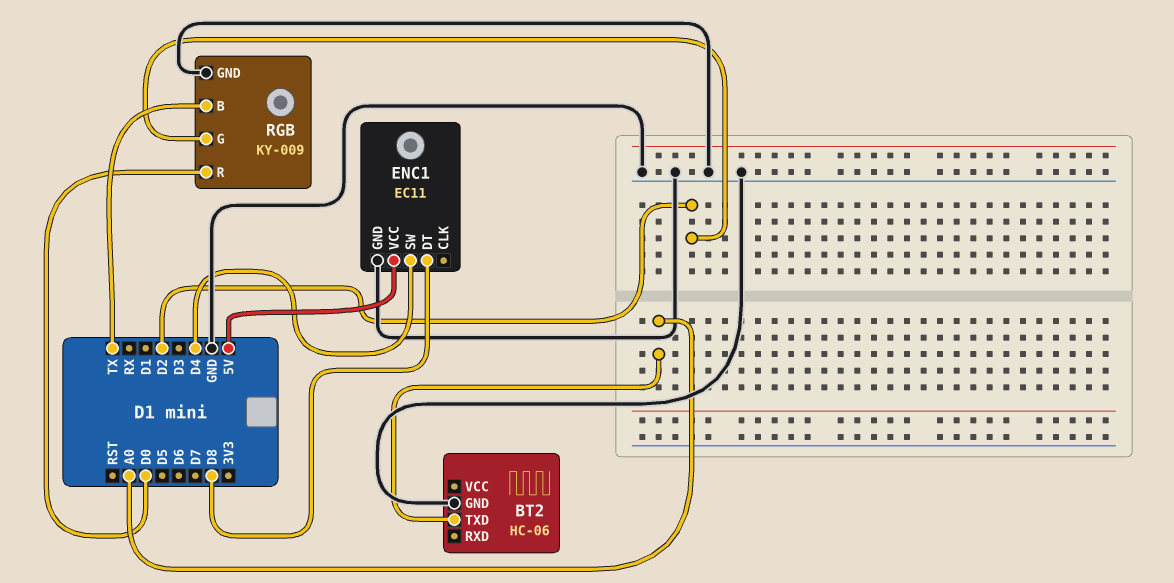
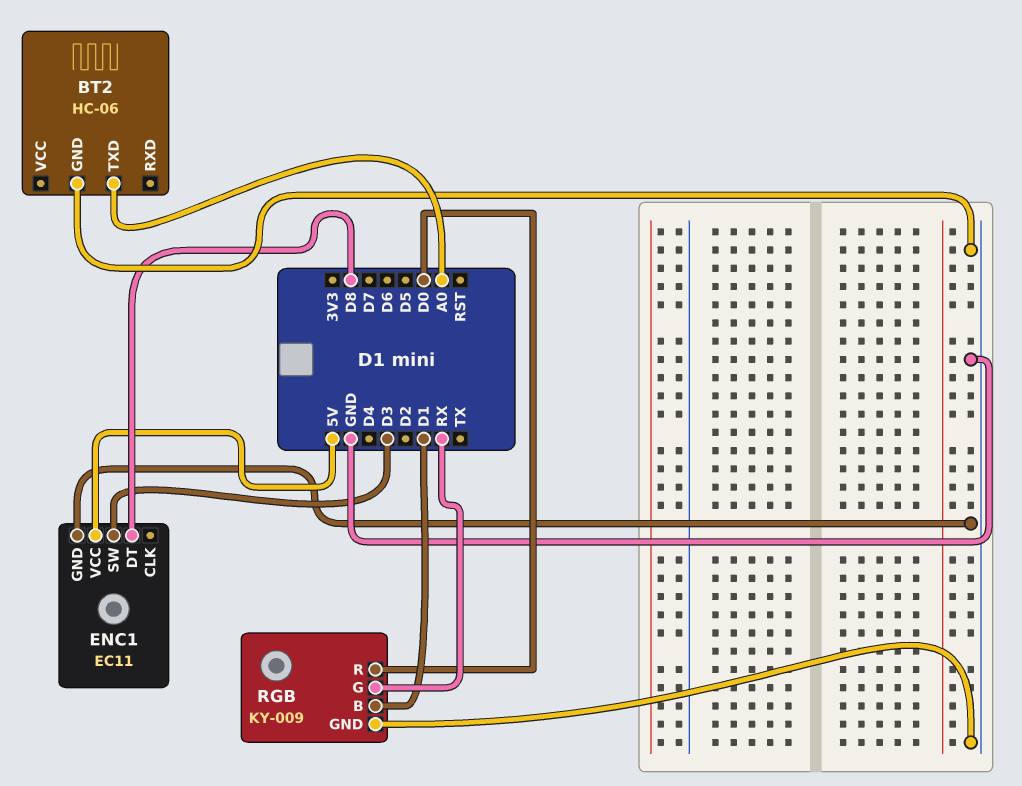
ENC1 pin SW: D4 -> D3
RGB pin B: TX -> D1
RGB pin G: D2 -> RX

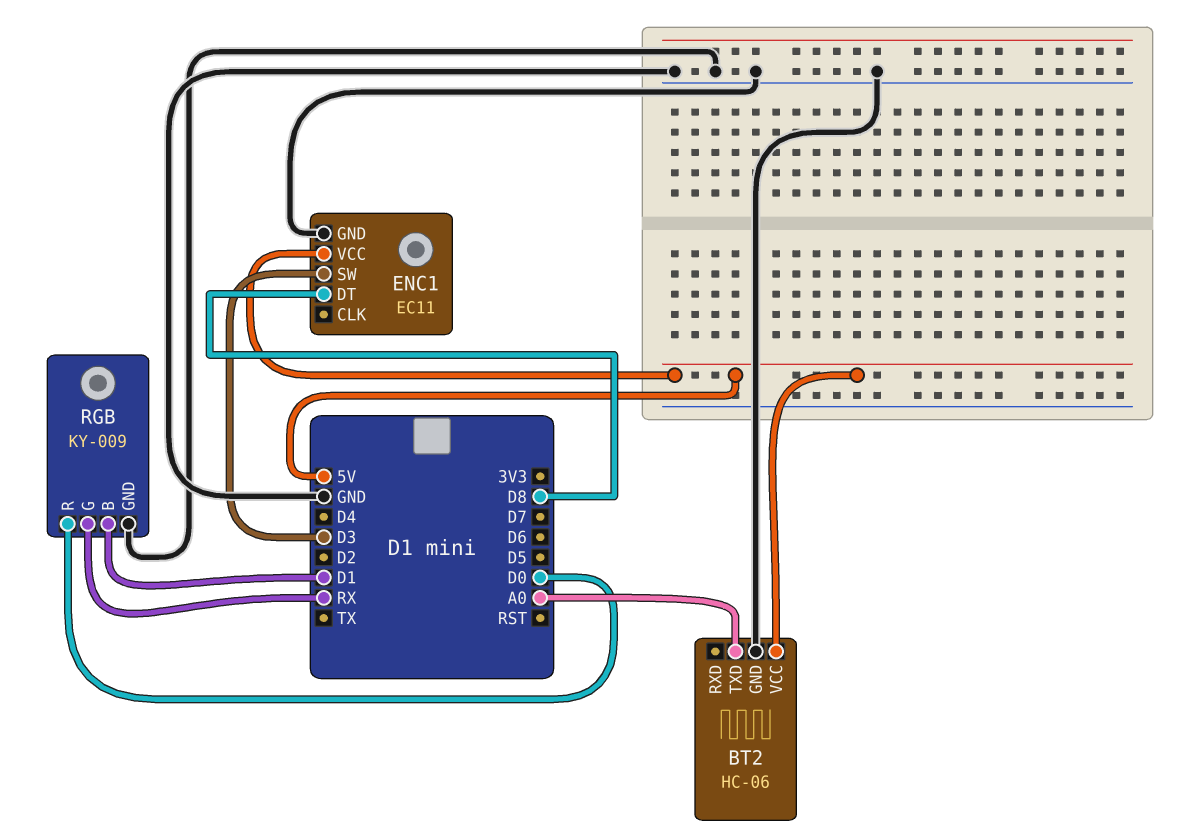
BT2 pin VCC: none -> 5V

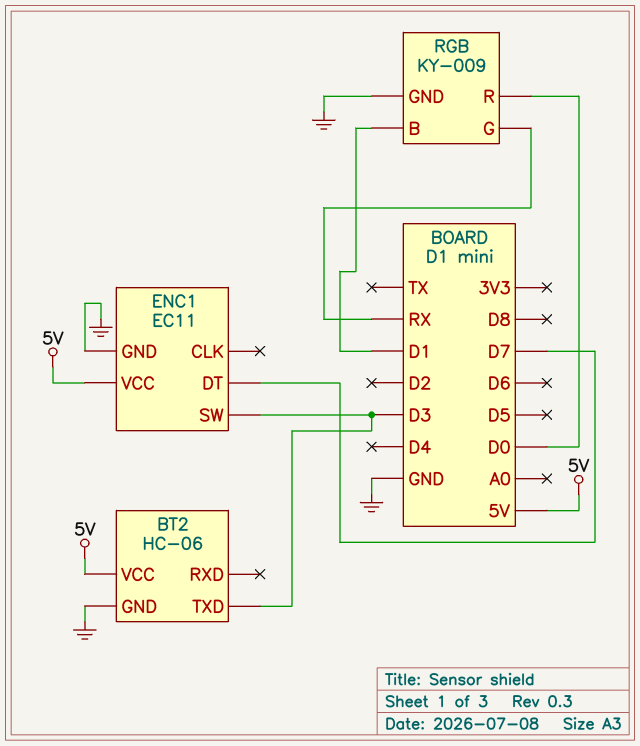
BT2 pin TXD: A0 -> D3
ENC1 pin DT: D8 -> D7

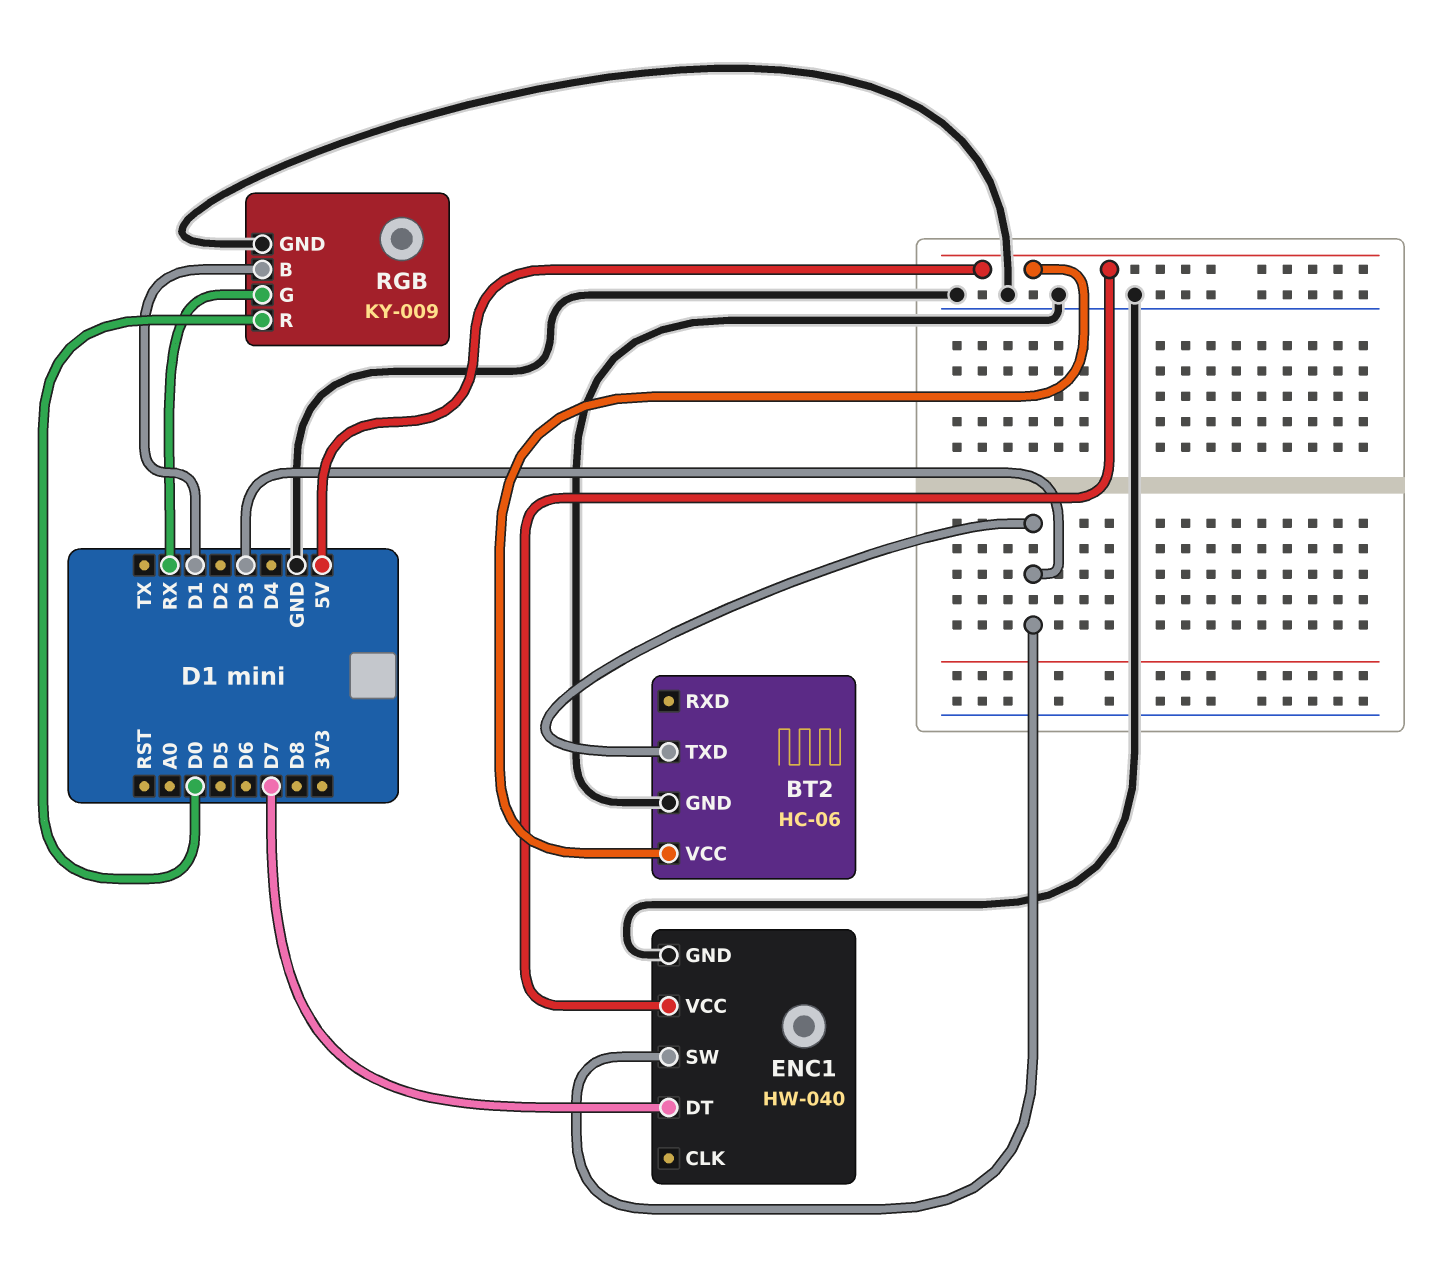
ENC1: EC11 -> HW-040

